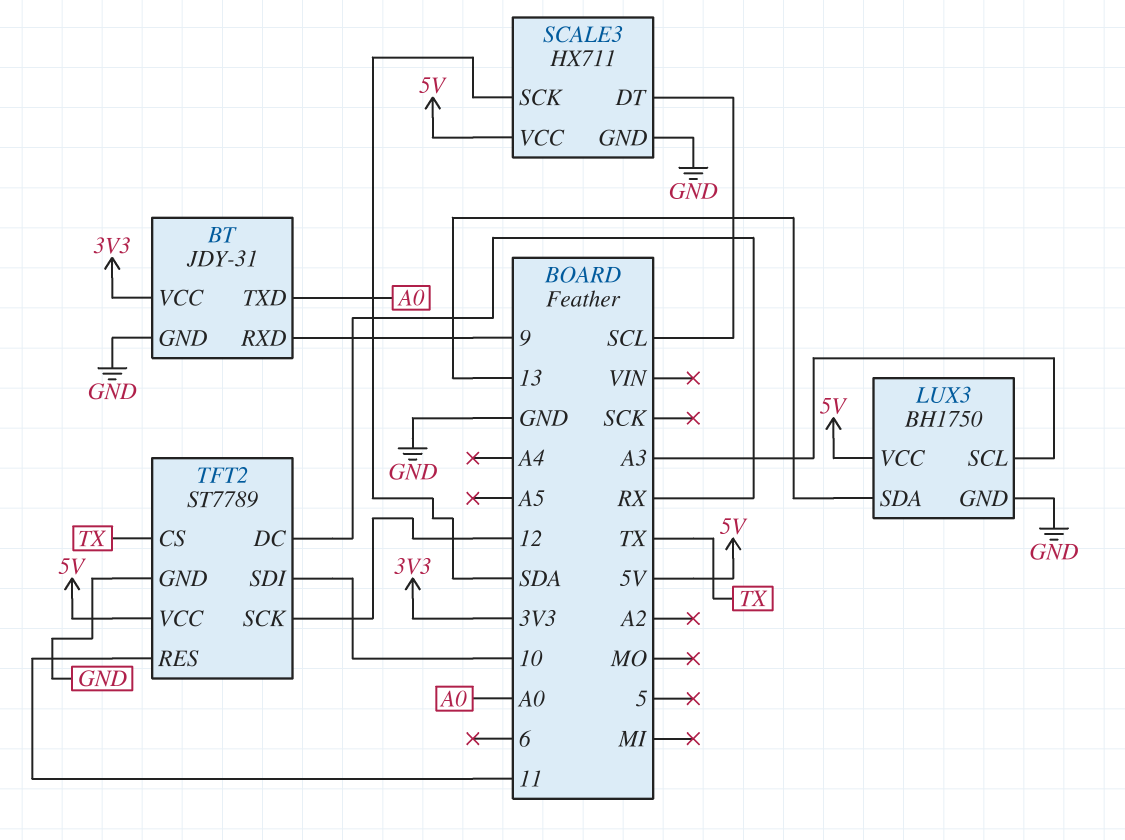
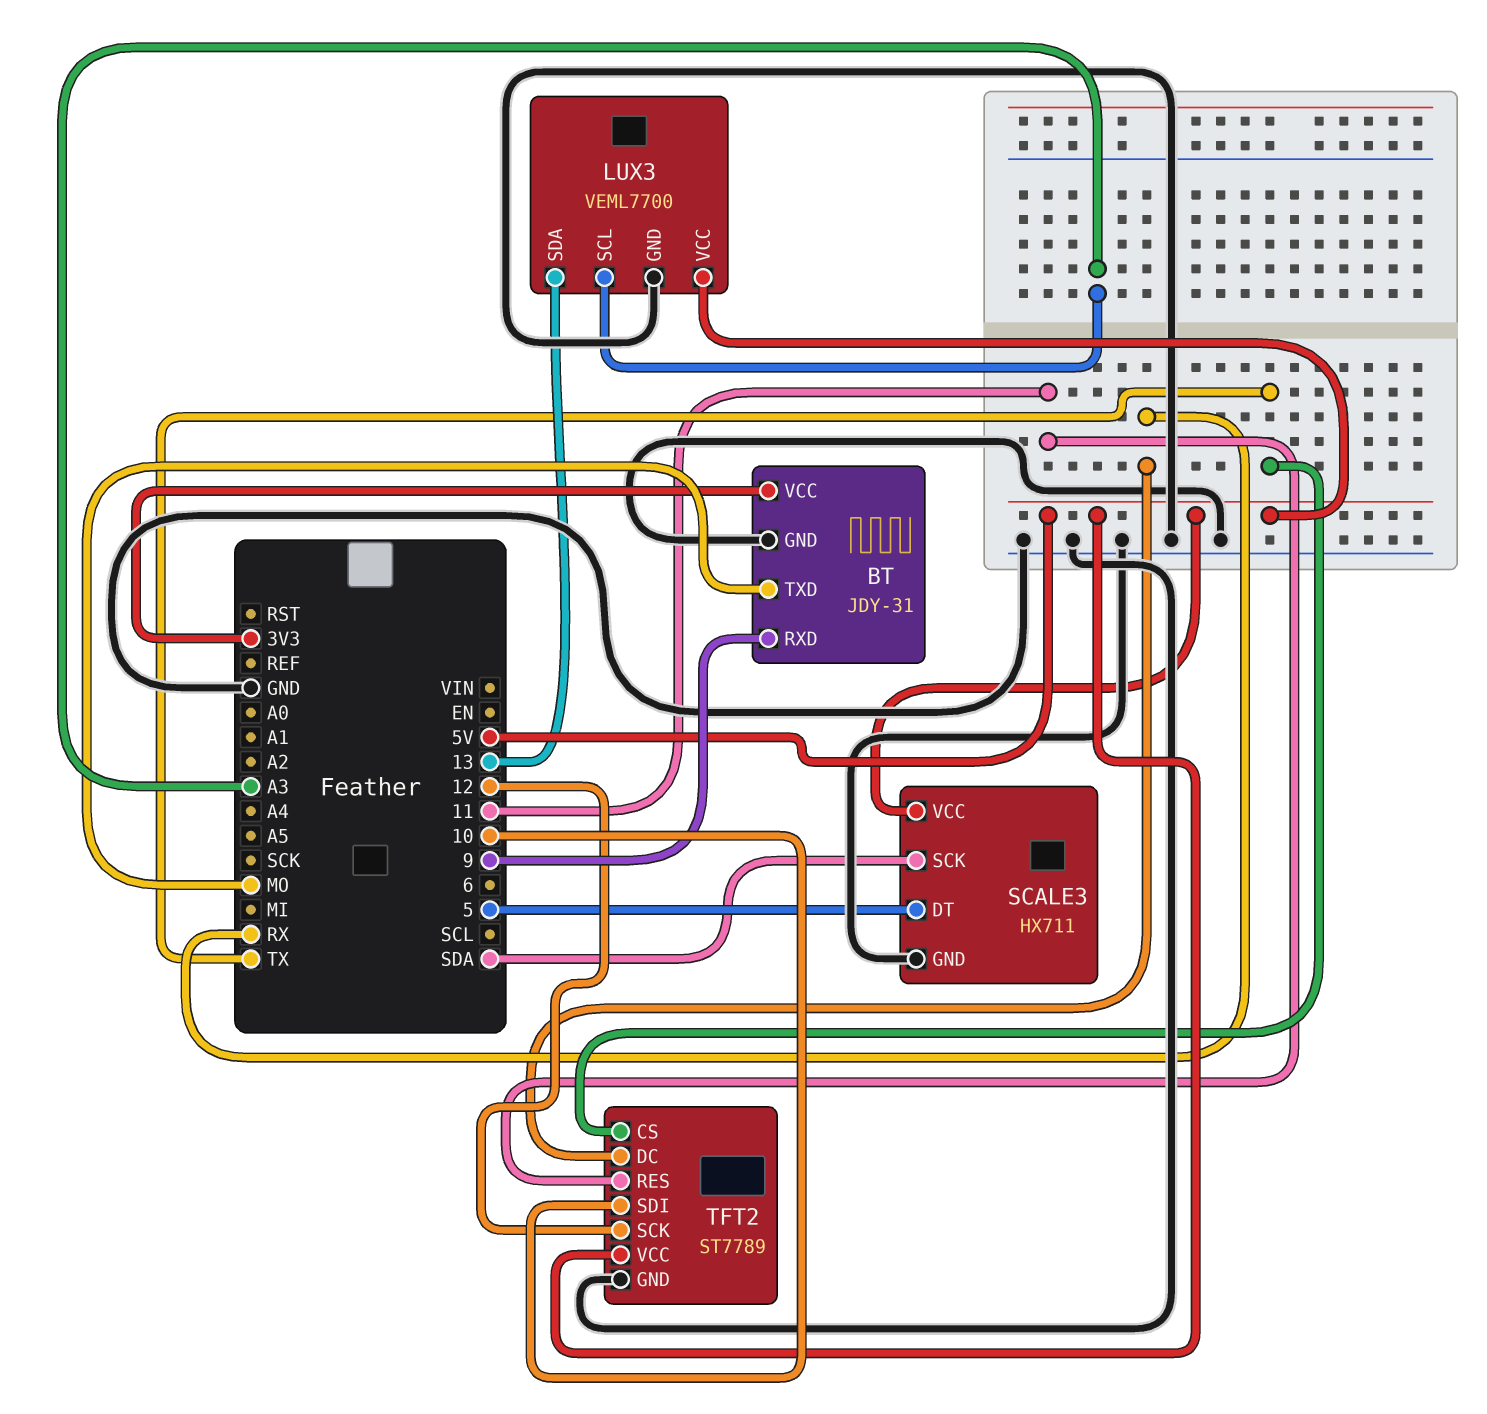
BT pin TXD: A0 -> MO
LUX3: BH1750 -> VEML7700
SCALE3 pin DT: SCL -> 5

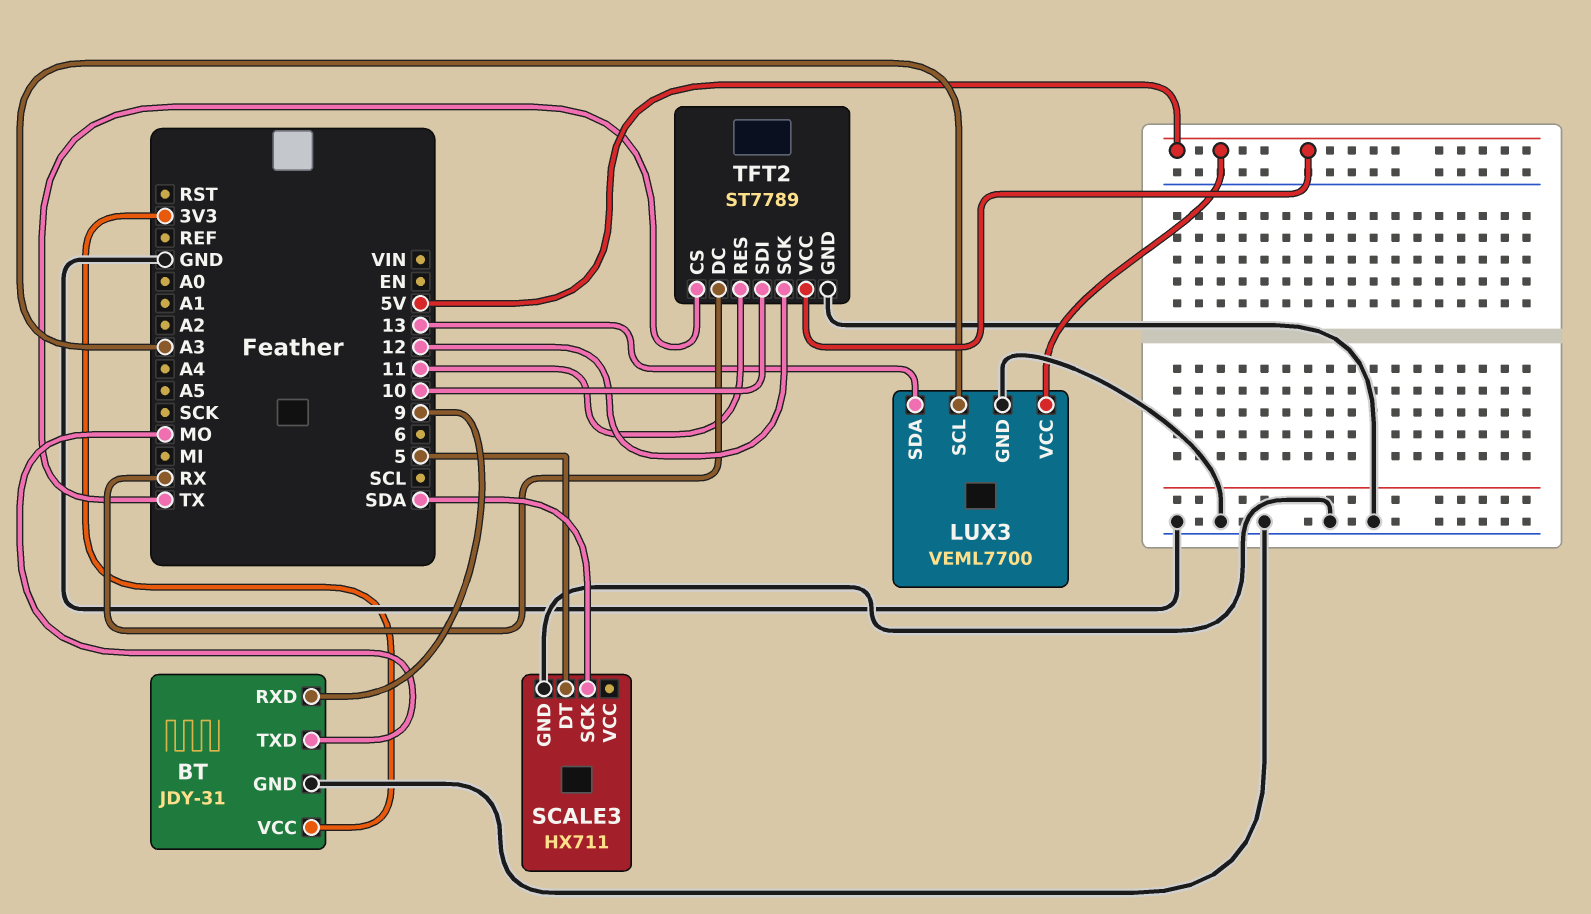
SCALE3 pin VCC: 5V -> none

